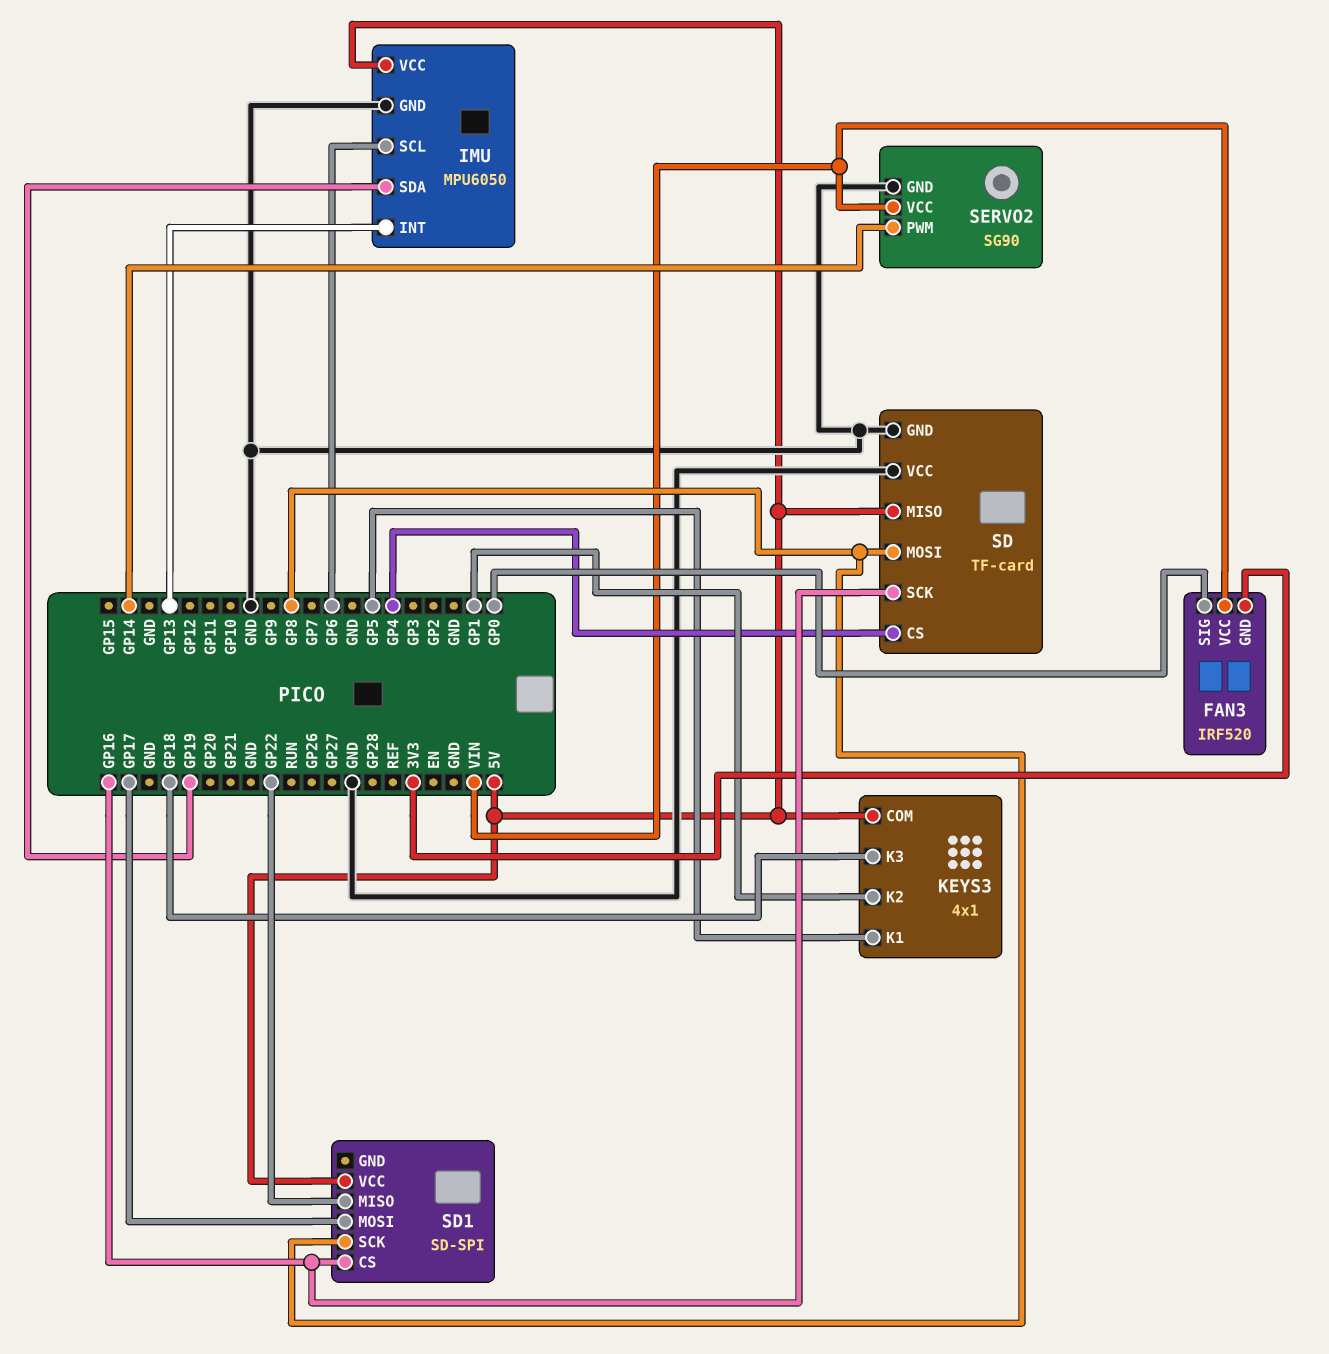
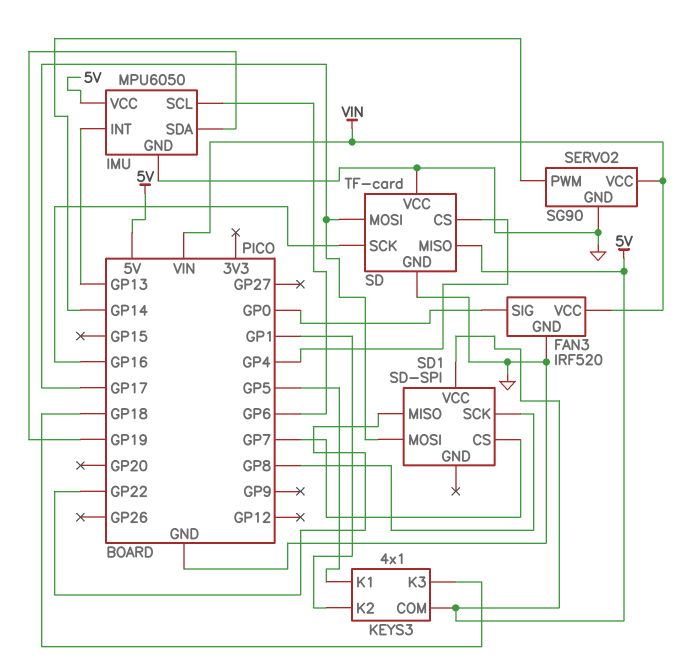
FAN3 pin GND: 3V3 -> GND
SD pin MOSI: GP8 -> GP17
SD1 pin CS: GP16 -> GP7

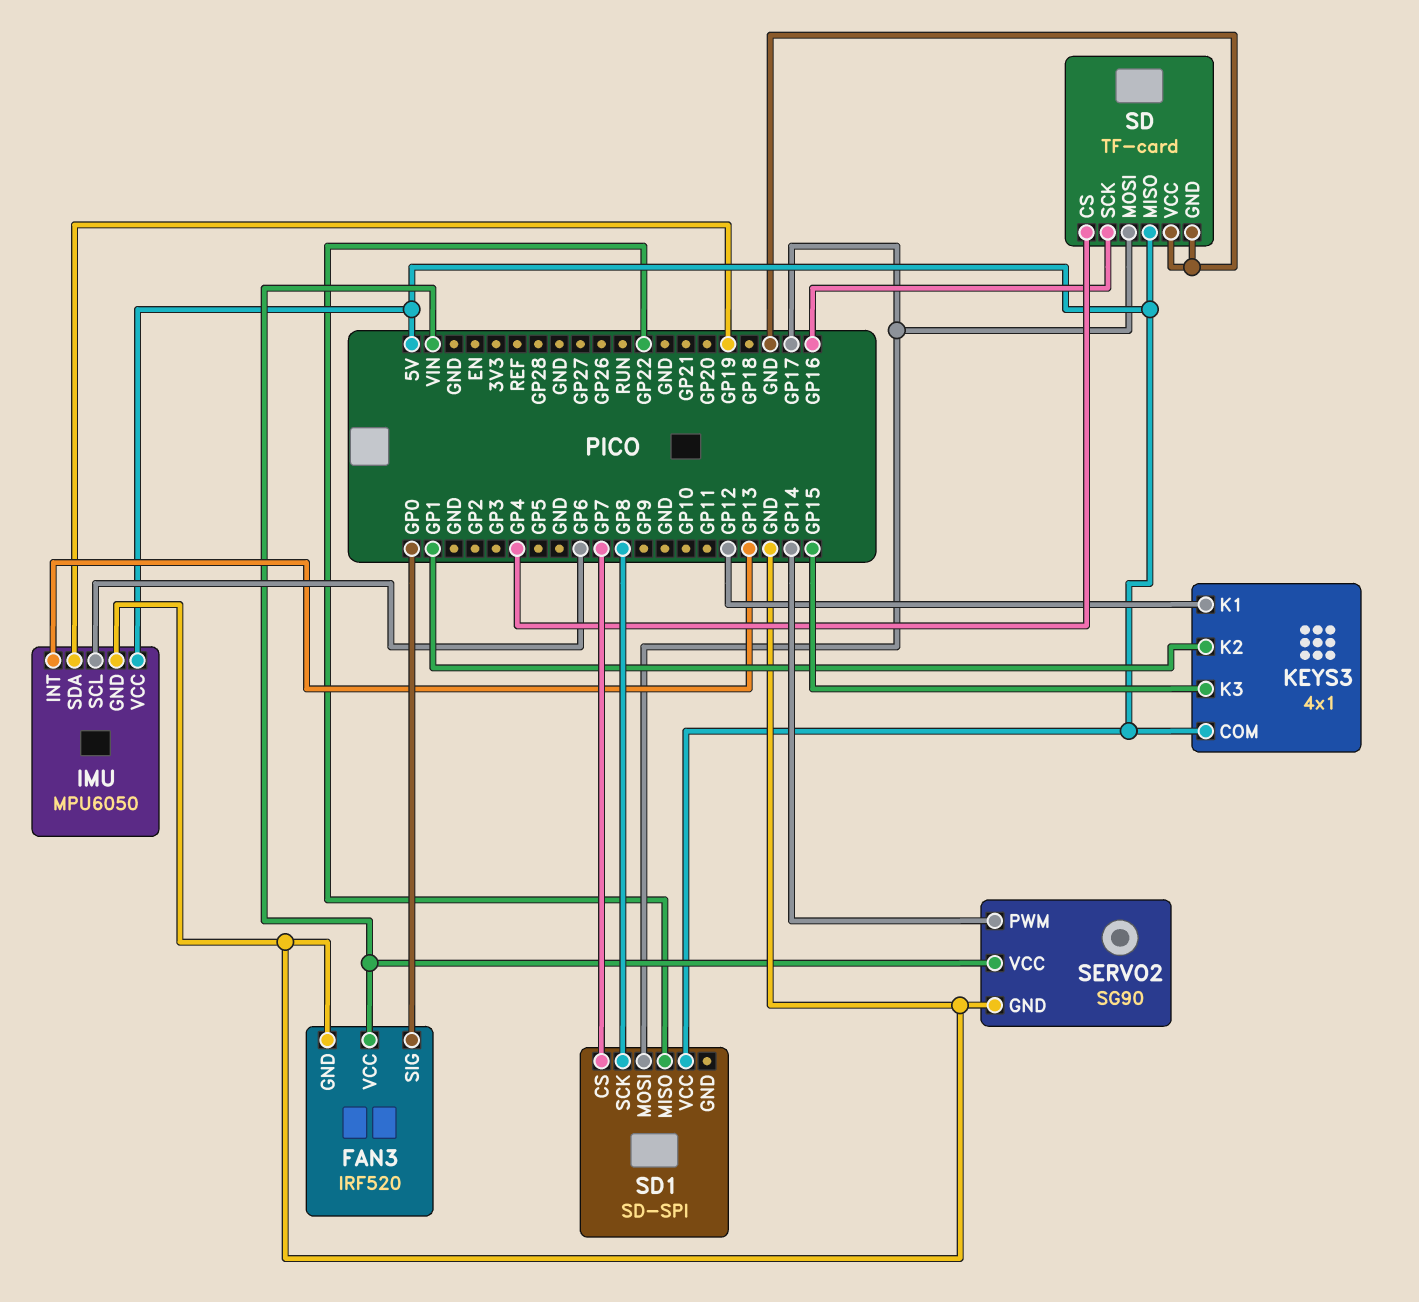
KEYS3 pin K1: GP5 -> GP12
KEYS3 pin K3: GP18 -> GP15

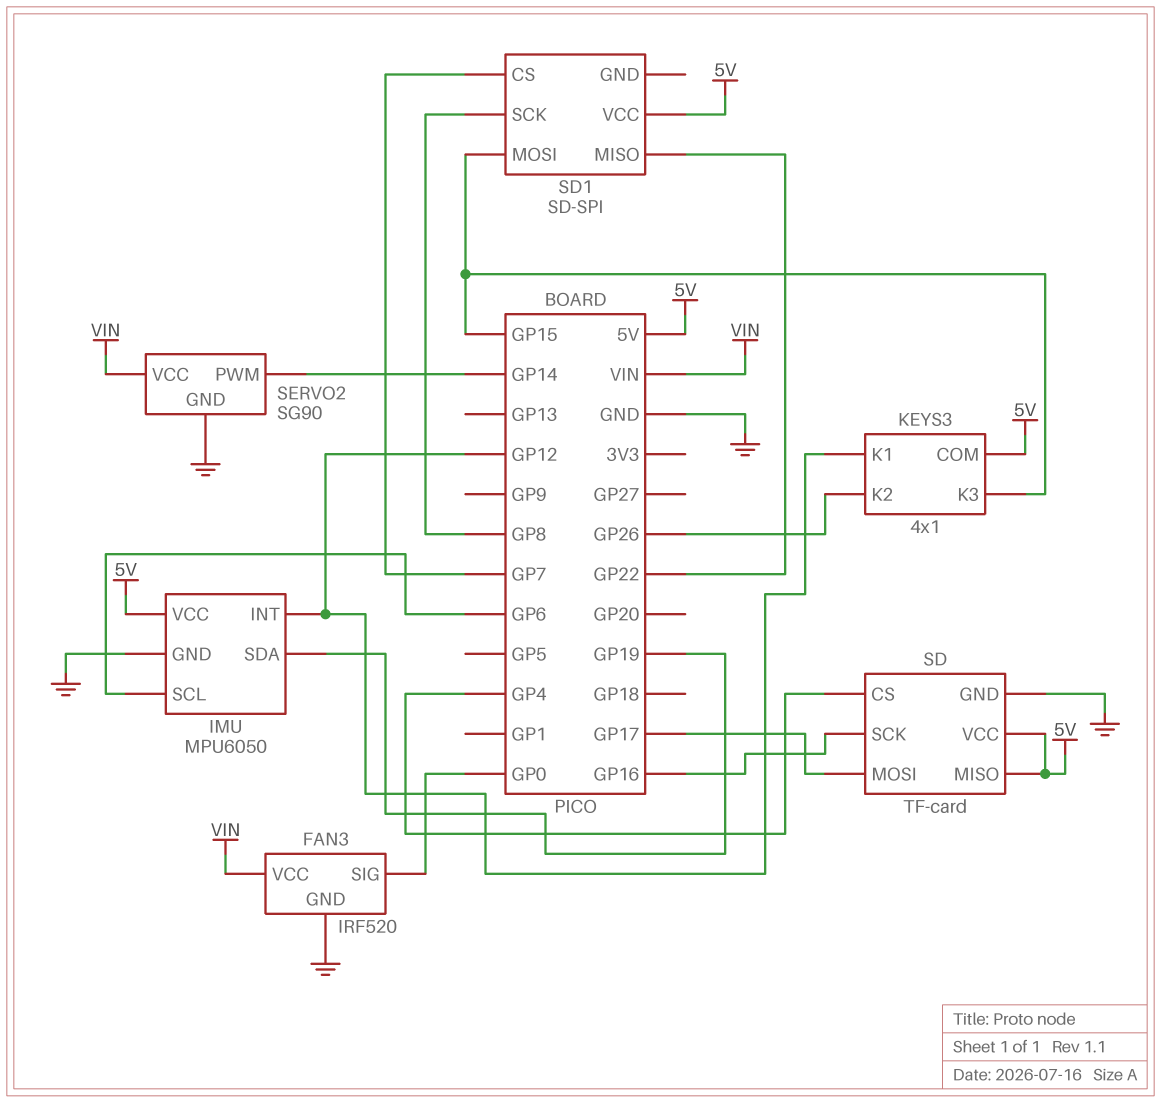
IMU pin INT: GP13 -> GP12
KEYS3 pin K2: GP1 -> GP26
SD pin VCC: GND -> 5V
SD1 pin MOSI: GP17 -> GP15

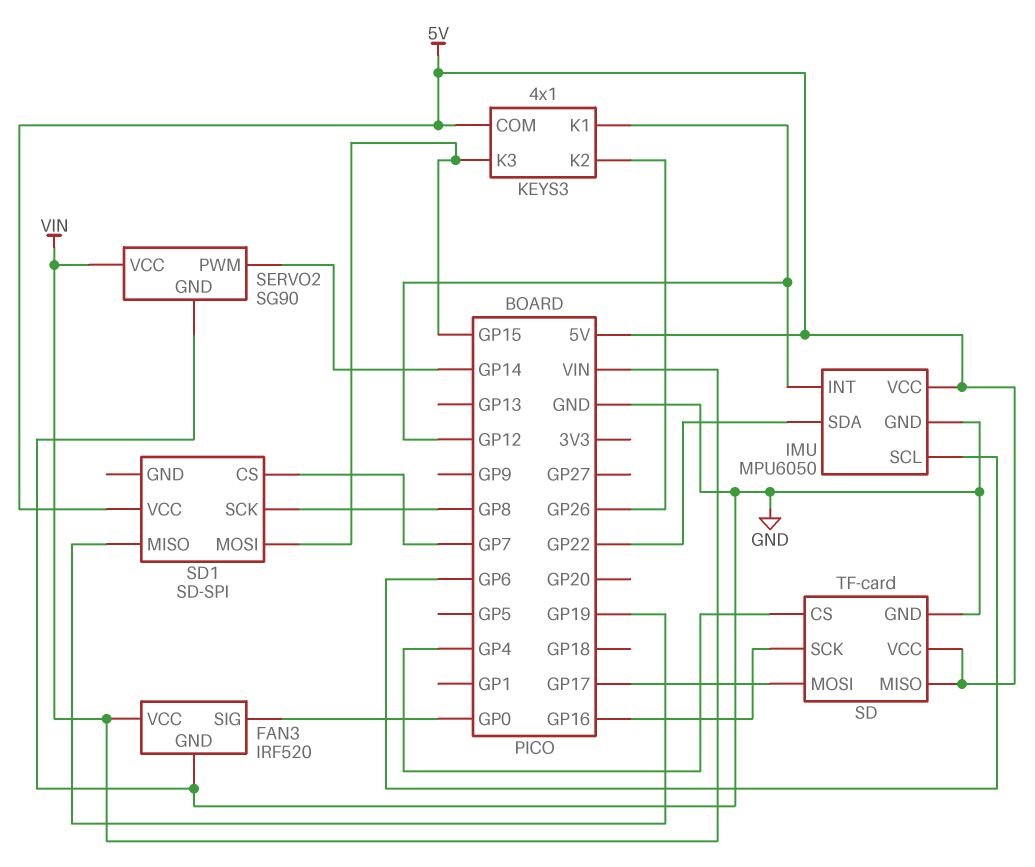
IMU pin SDA: GP19 -> GP22
SD1 pin MISO: GP22 -> GP19

